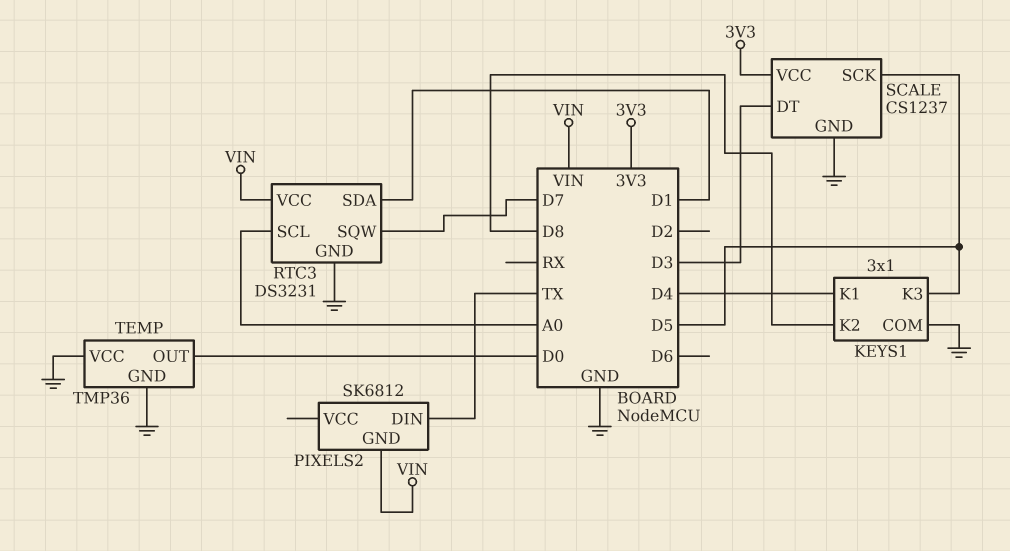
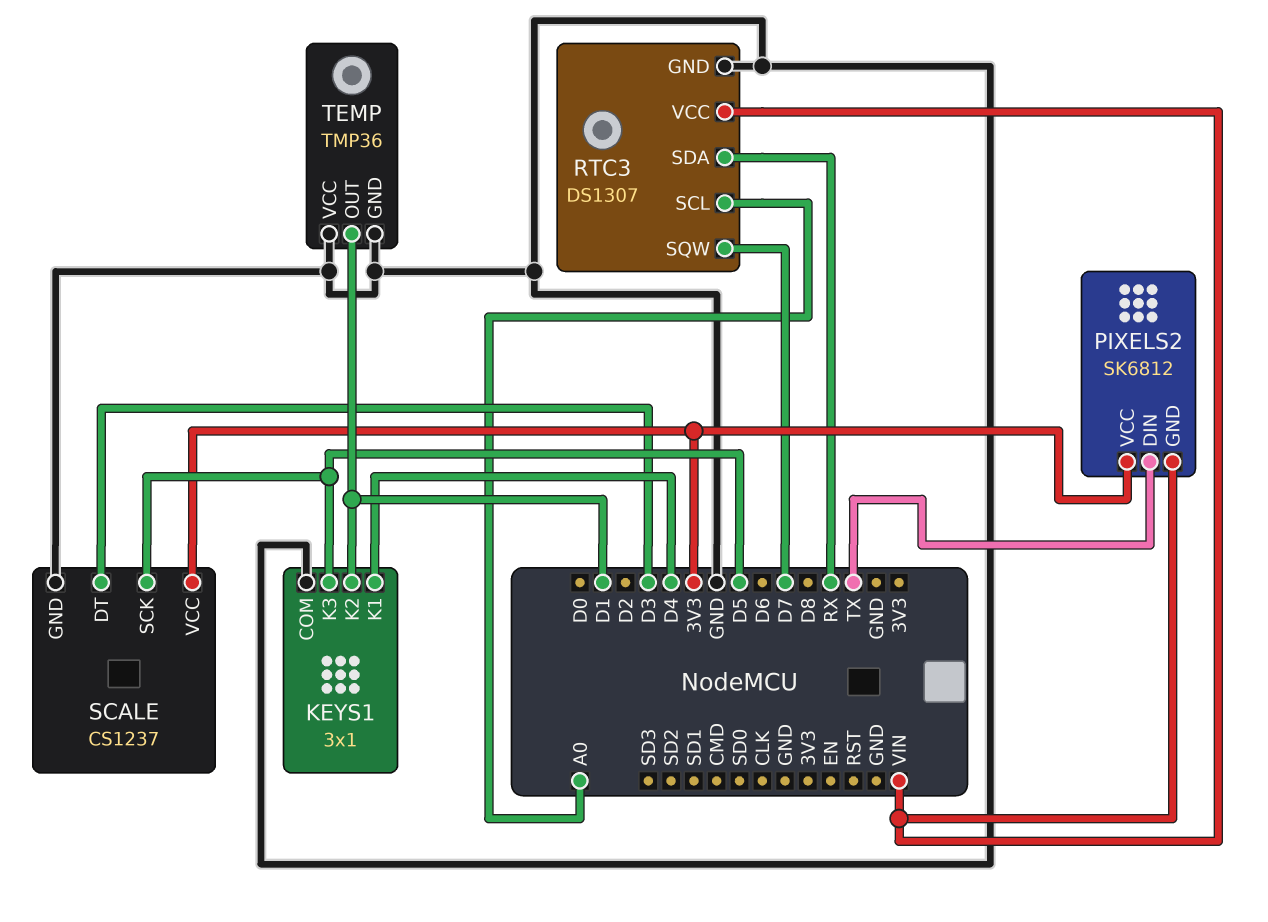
KEYS1 pin K2: D8 -> D1
PIXELS2 pin VCC: none -> 3V3
RTC3: DS3231 -> DS1307
RTC3 pin SDA: D1 -> RX
TEMP pin OUT: D0 -> D1

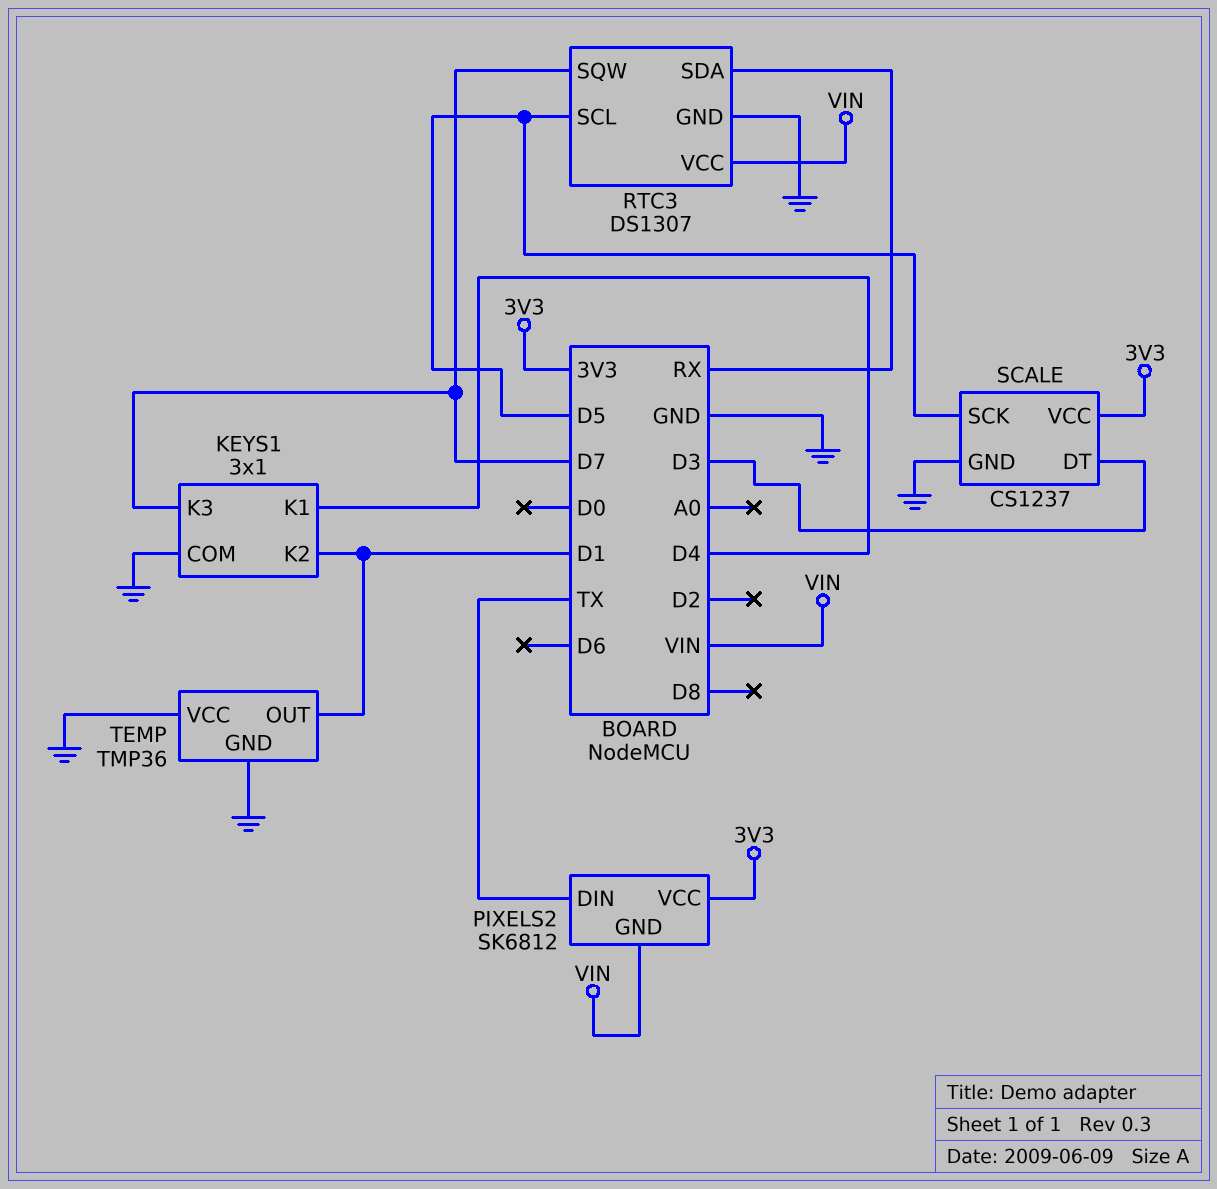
KEYS1 pin K3: D5 -> D7
RTC3 pin SCL: A0 -> D5

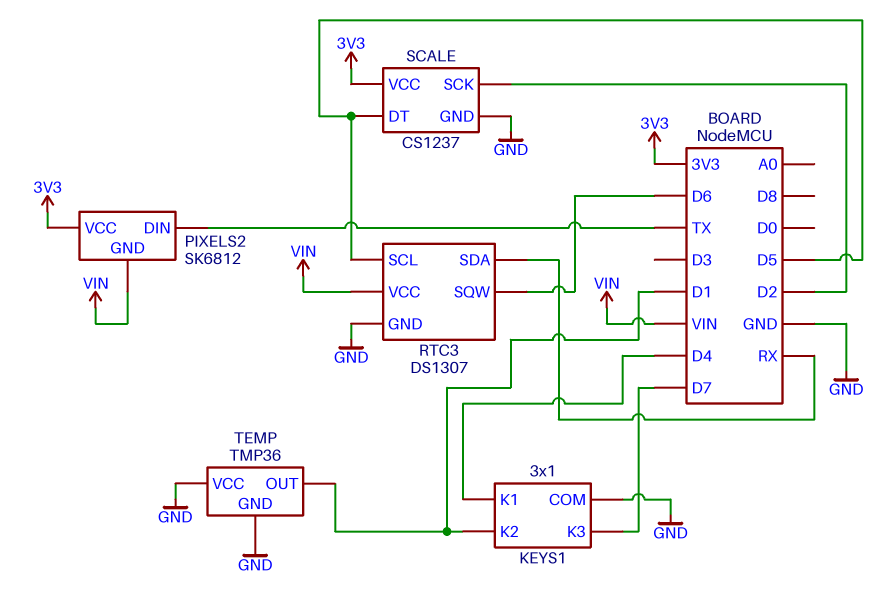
RTC3 pin SQW: D7 -> D6
SCALE pin DT: D3 -> D5
SCALE pin SCK: D5 -> D2

